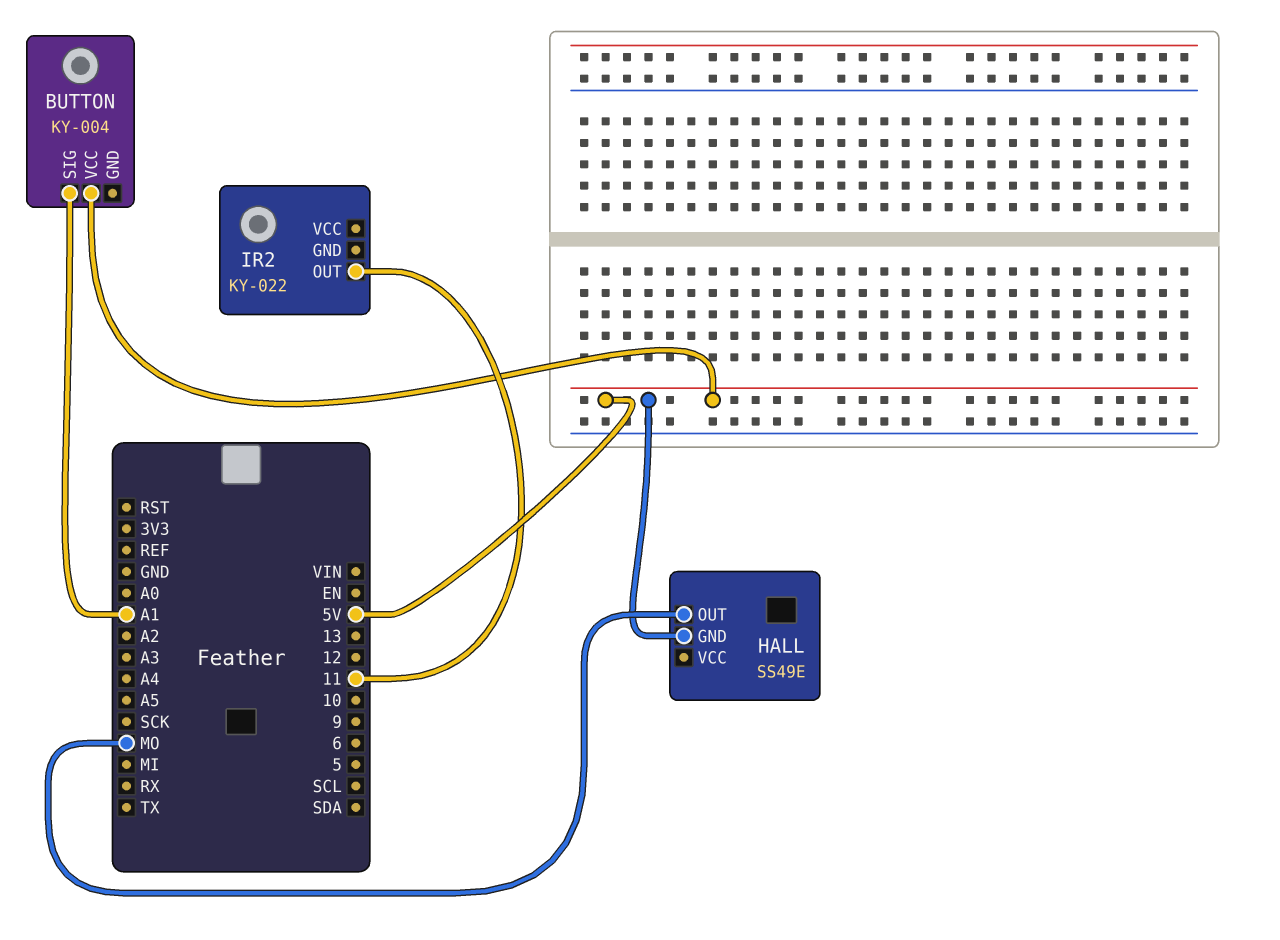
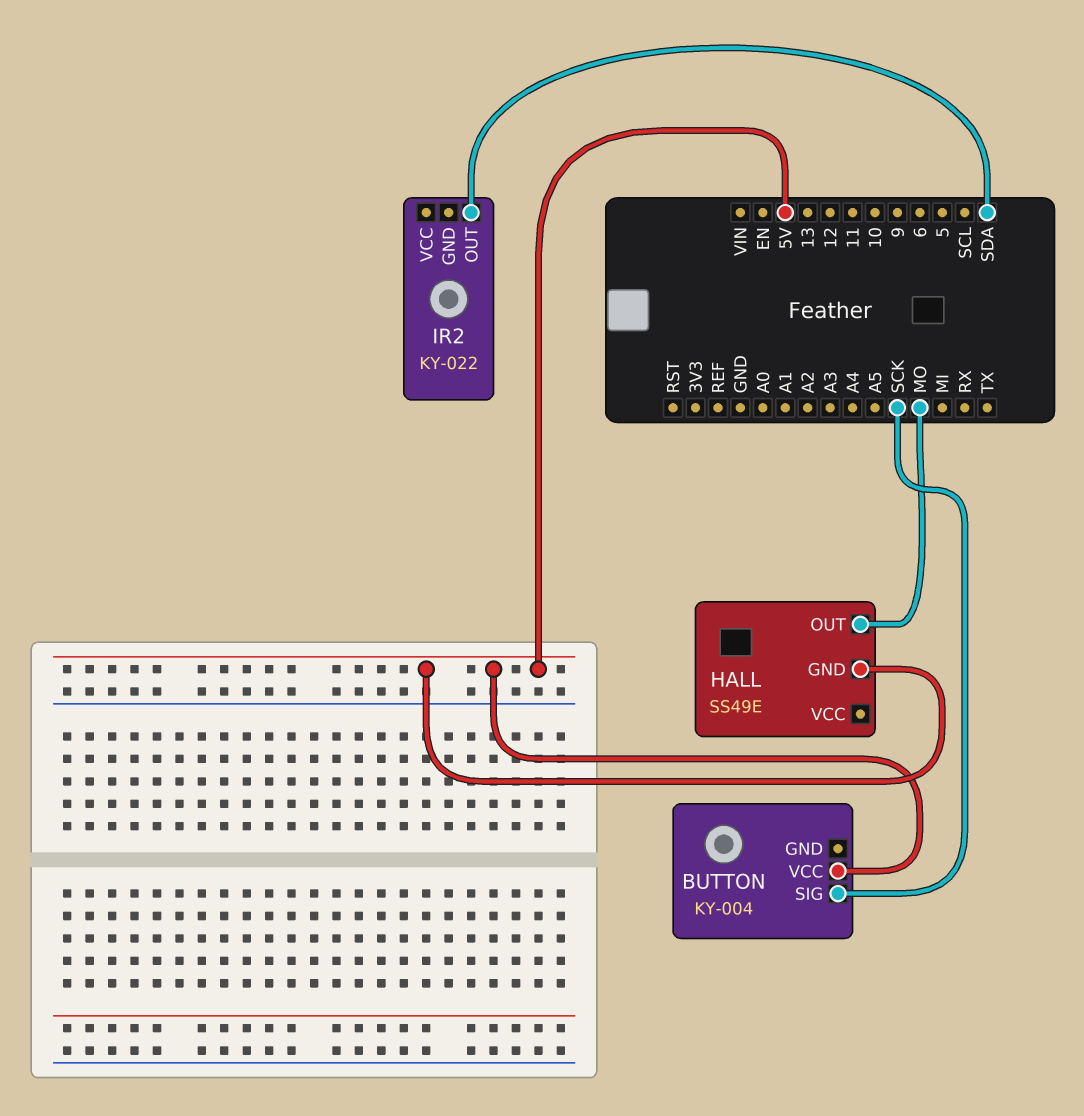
BUTTON pin SIG: A1 -> SCK
IR2 pin OUT: 11 -> SDA

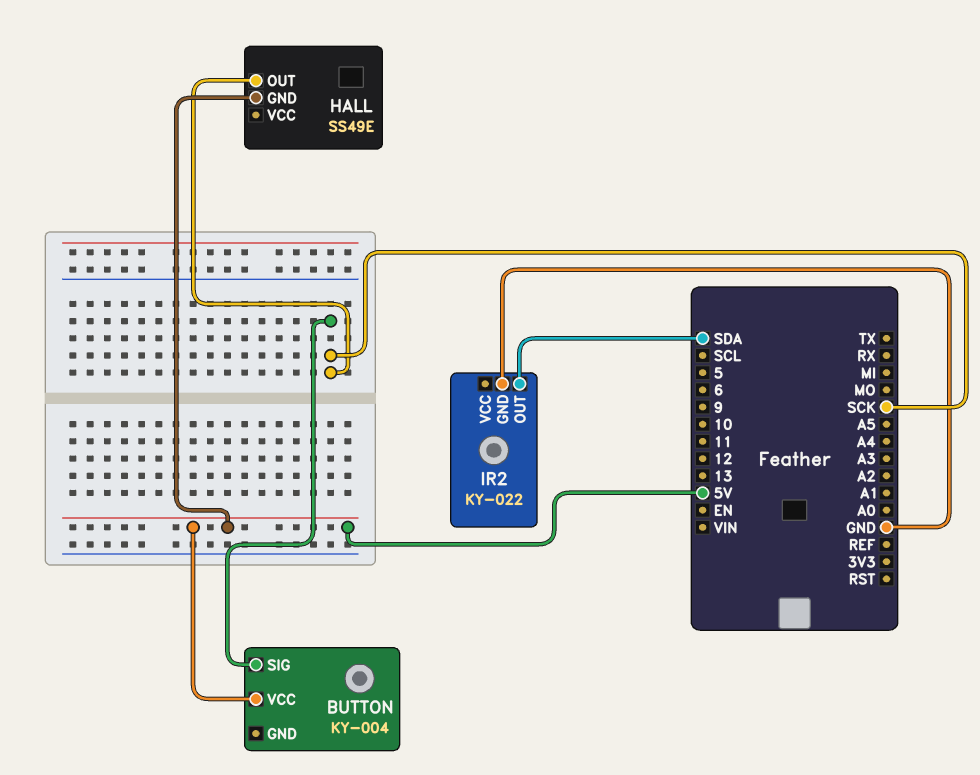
HALL pin OUT: MO -> SCK
IR2 pin GND: none -> GND

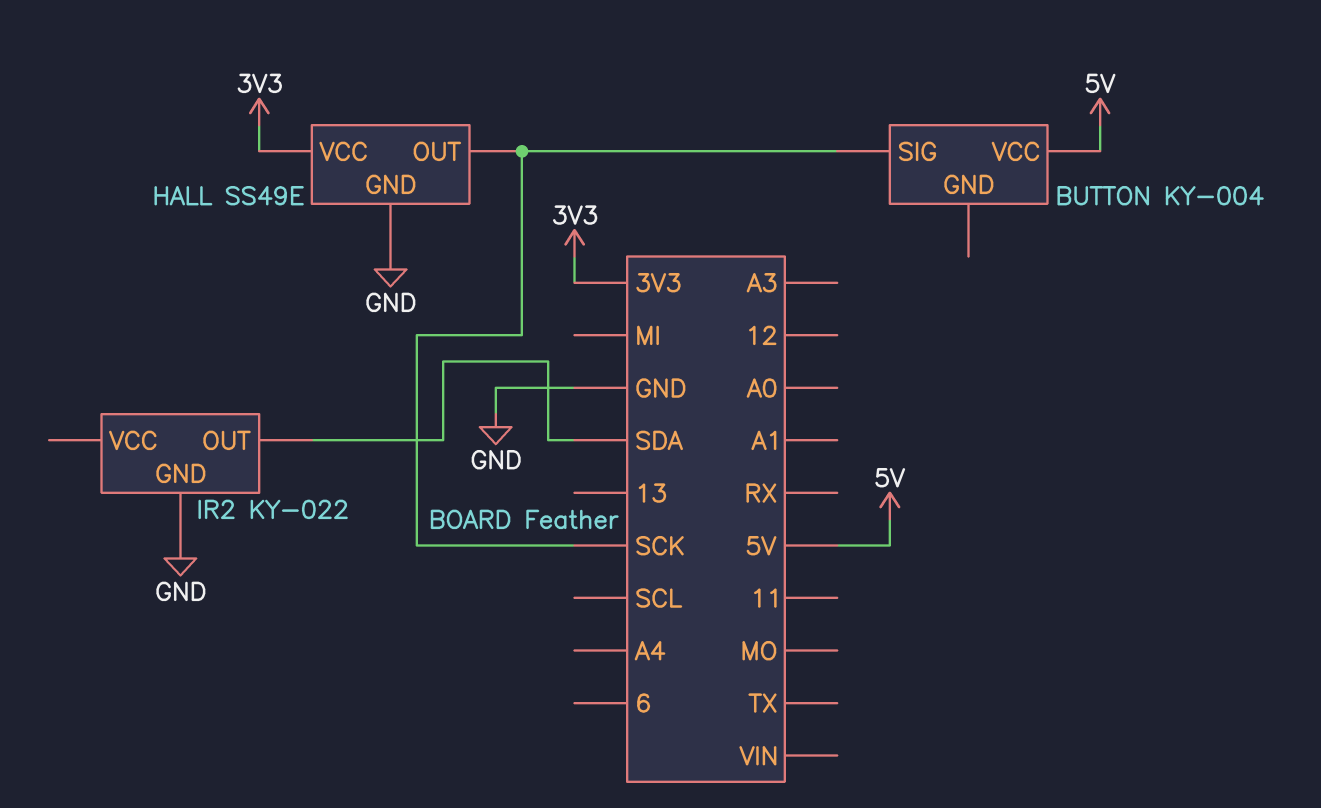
HALL pin GND: 5V -> GND
HALL pin VCC: none -> 3V3

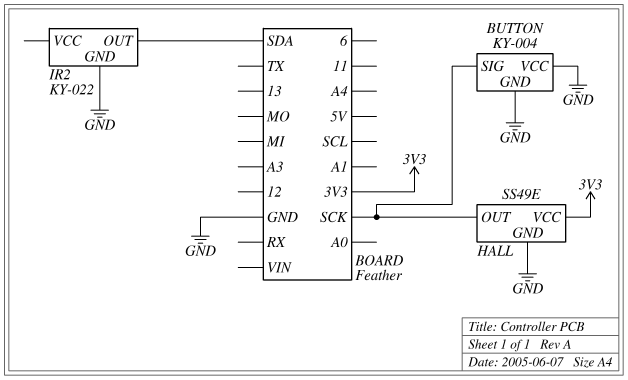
BUTTON pin GND: none -> GND
BUTTON pin VCC: 5V -> GND

